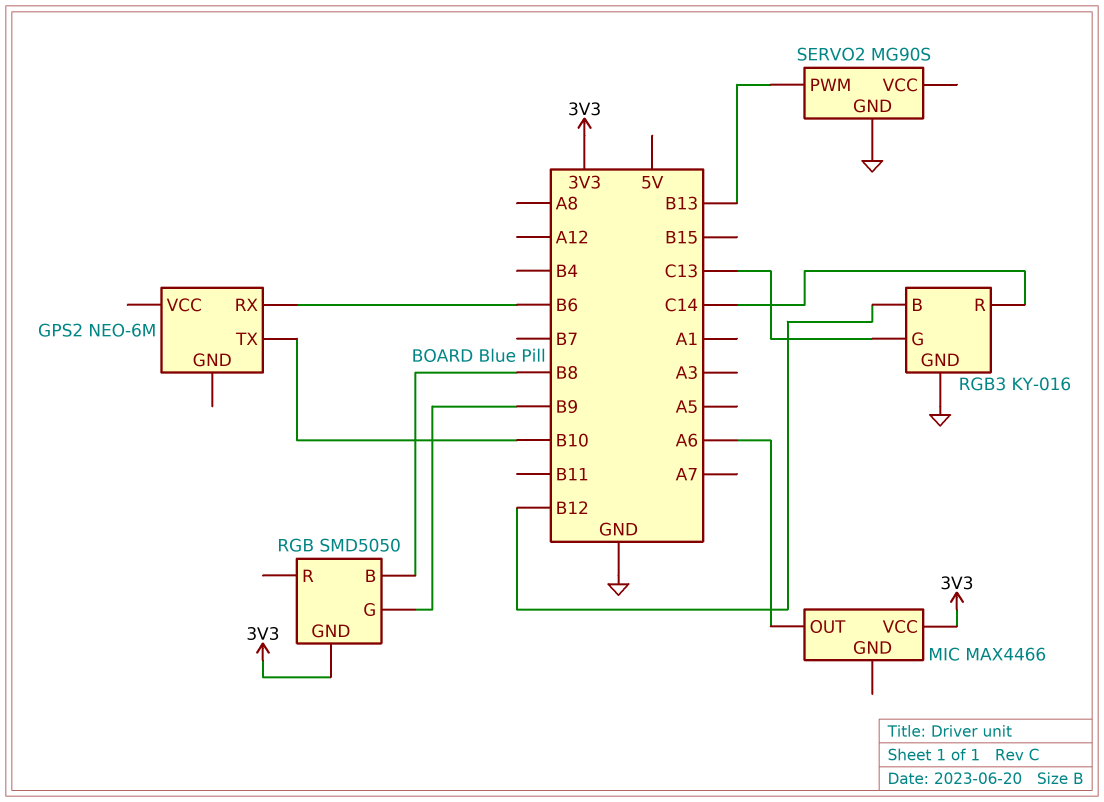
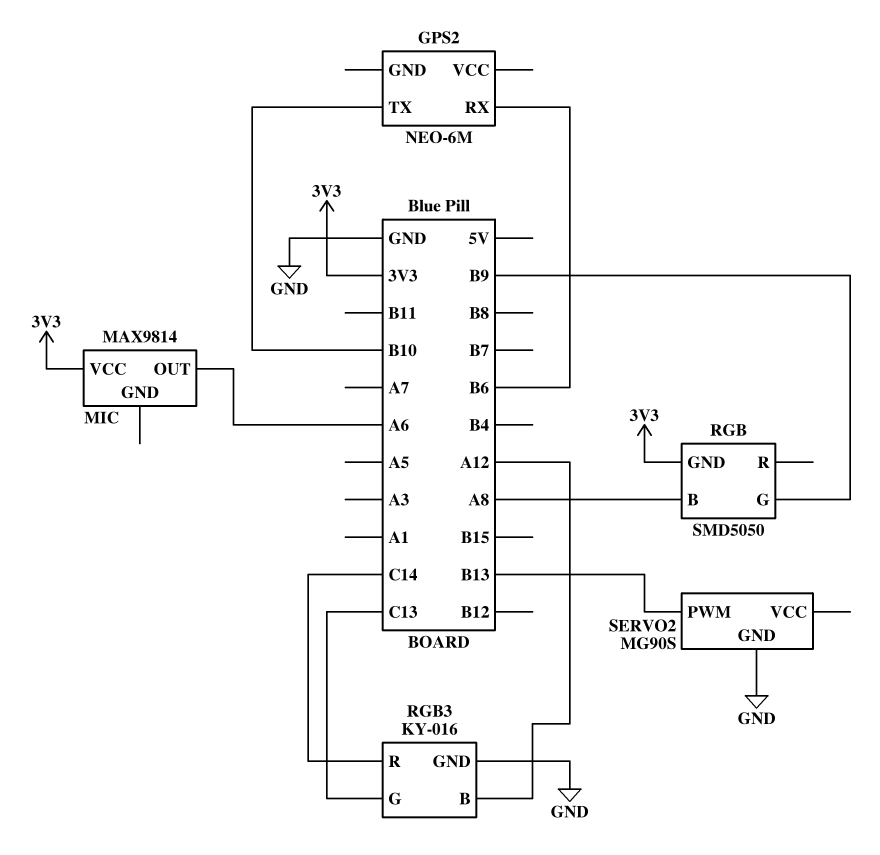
MIC: MAX4466 -> MAX9814
RGB pin B: B8 -> A8
RGB3 pin B: B12 -> A12

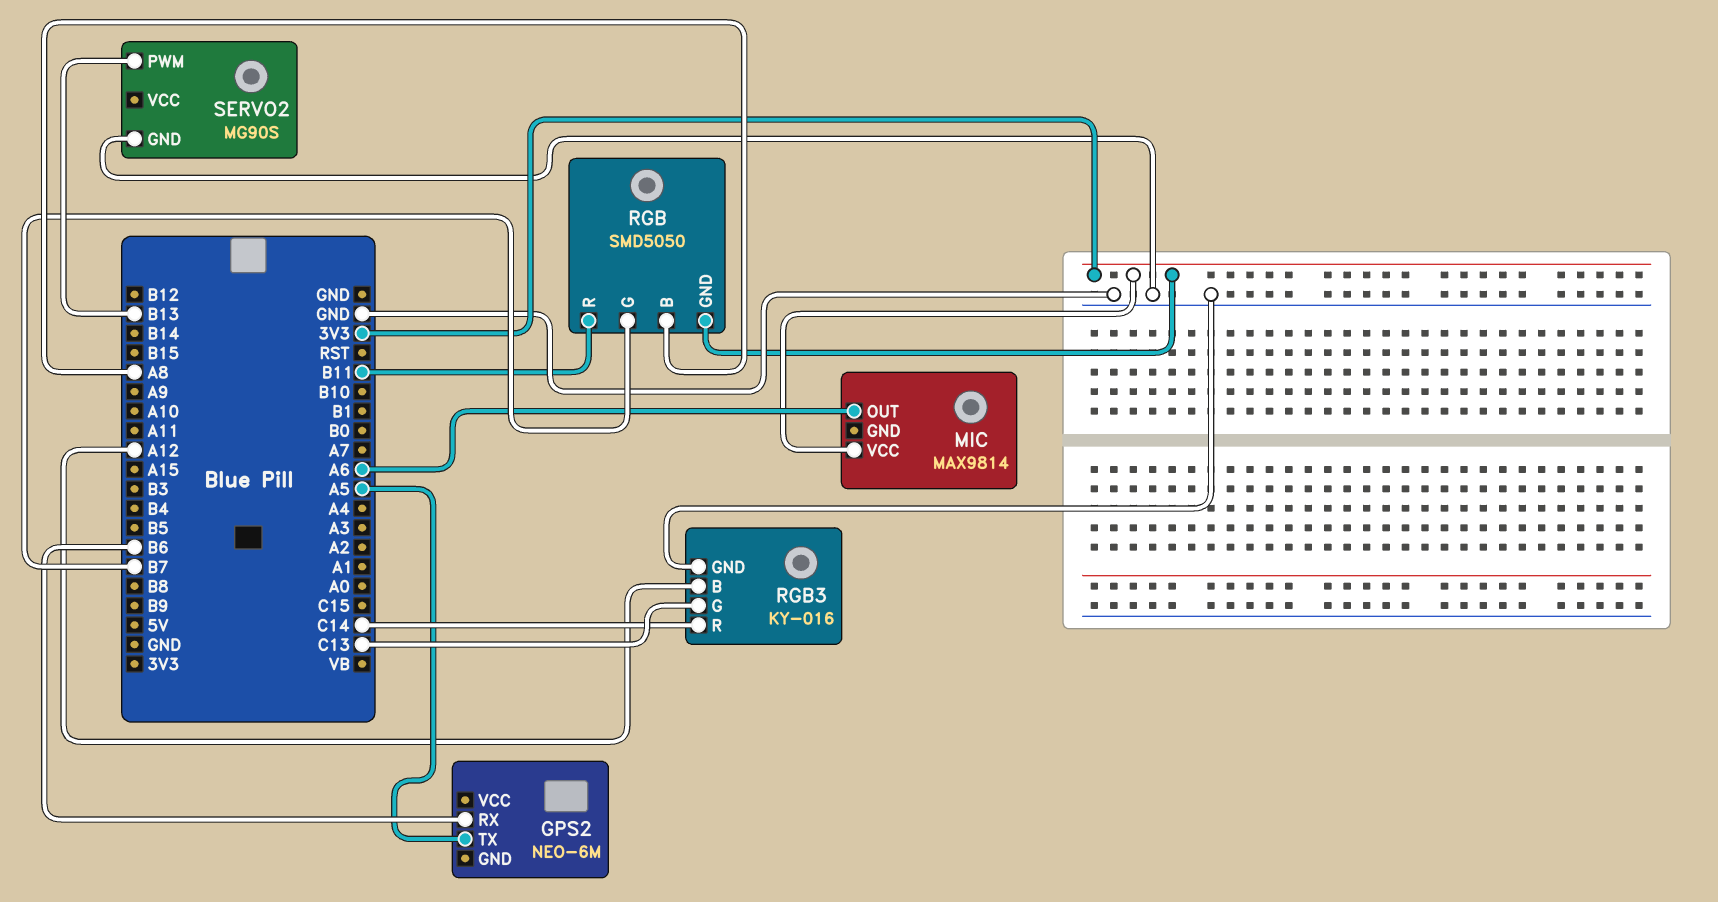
GPS2 pin TX: B10 -> A5
RGB pin G: B9 -> B7
RGB pin R: none -> B11

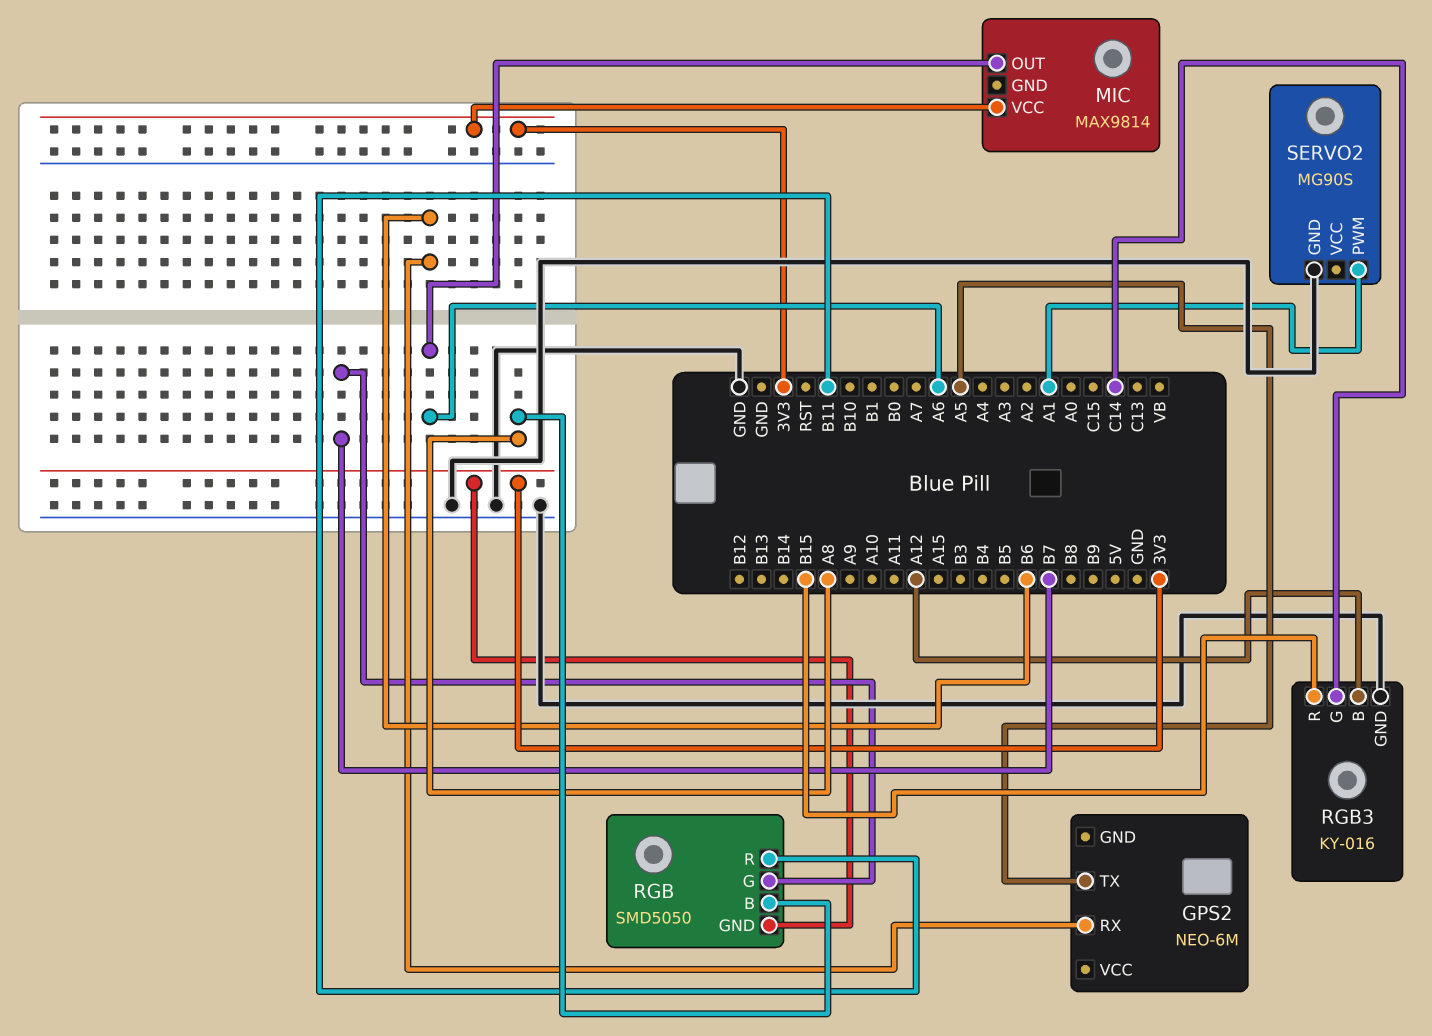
RGB3 pin G: C13 -> C14
RGB3 pin R: C14 -> B15
SERVO2 pin PWM: B13 -> A1

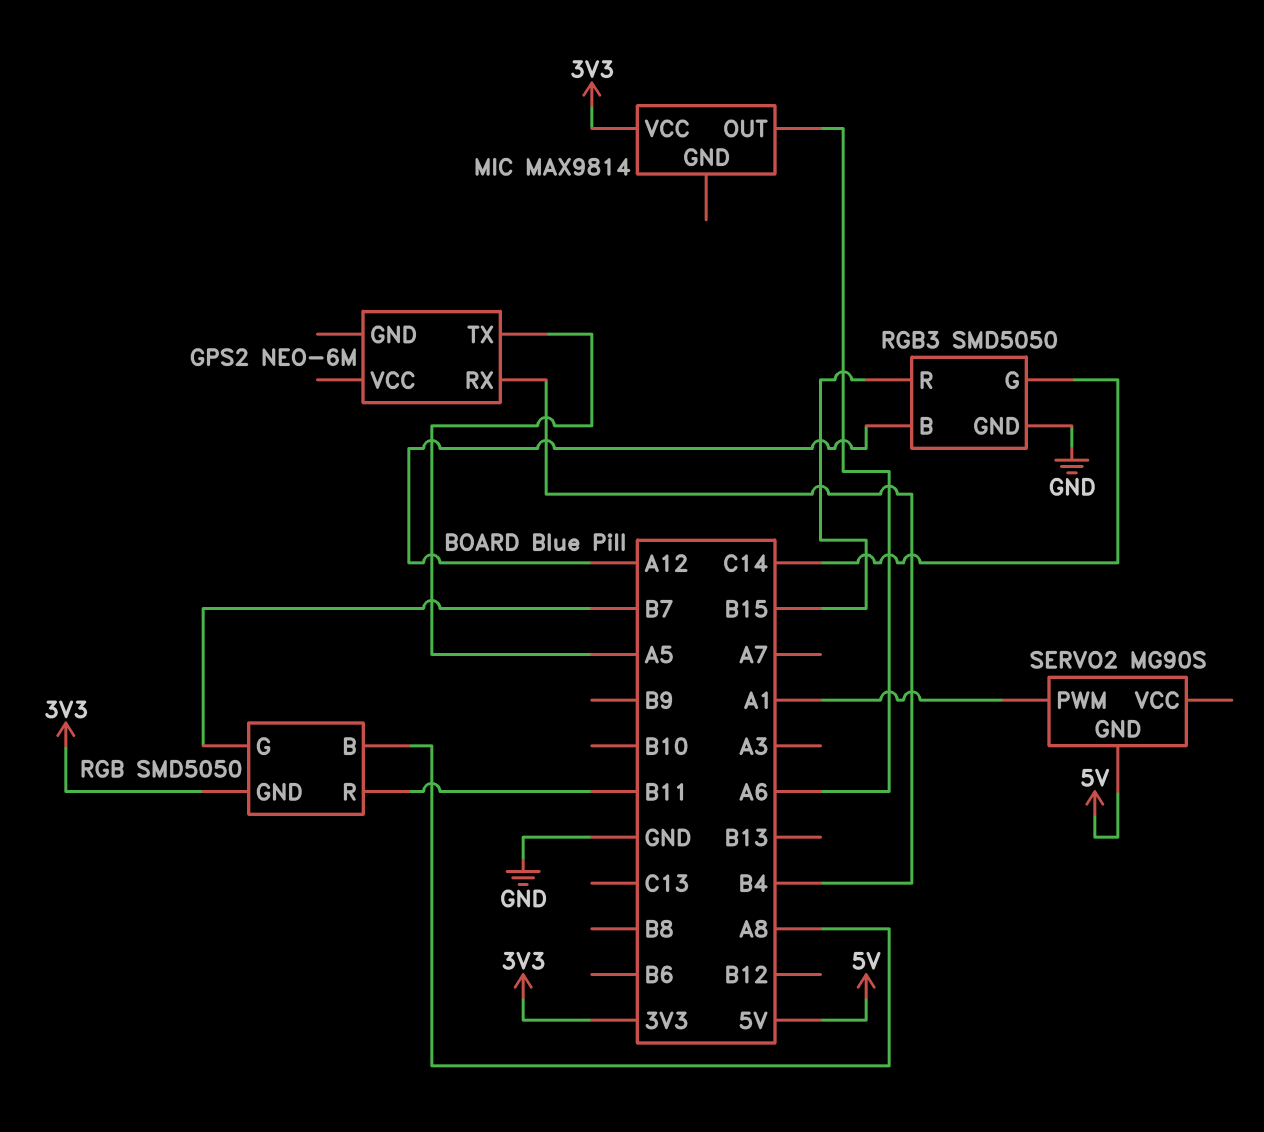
GPS2 pin RX: B6 -> B4
RGB3: KY-016 -> SMD5050
SERVO2 pin GND: GND -> 5V

